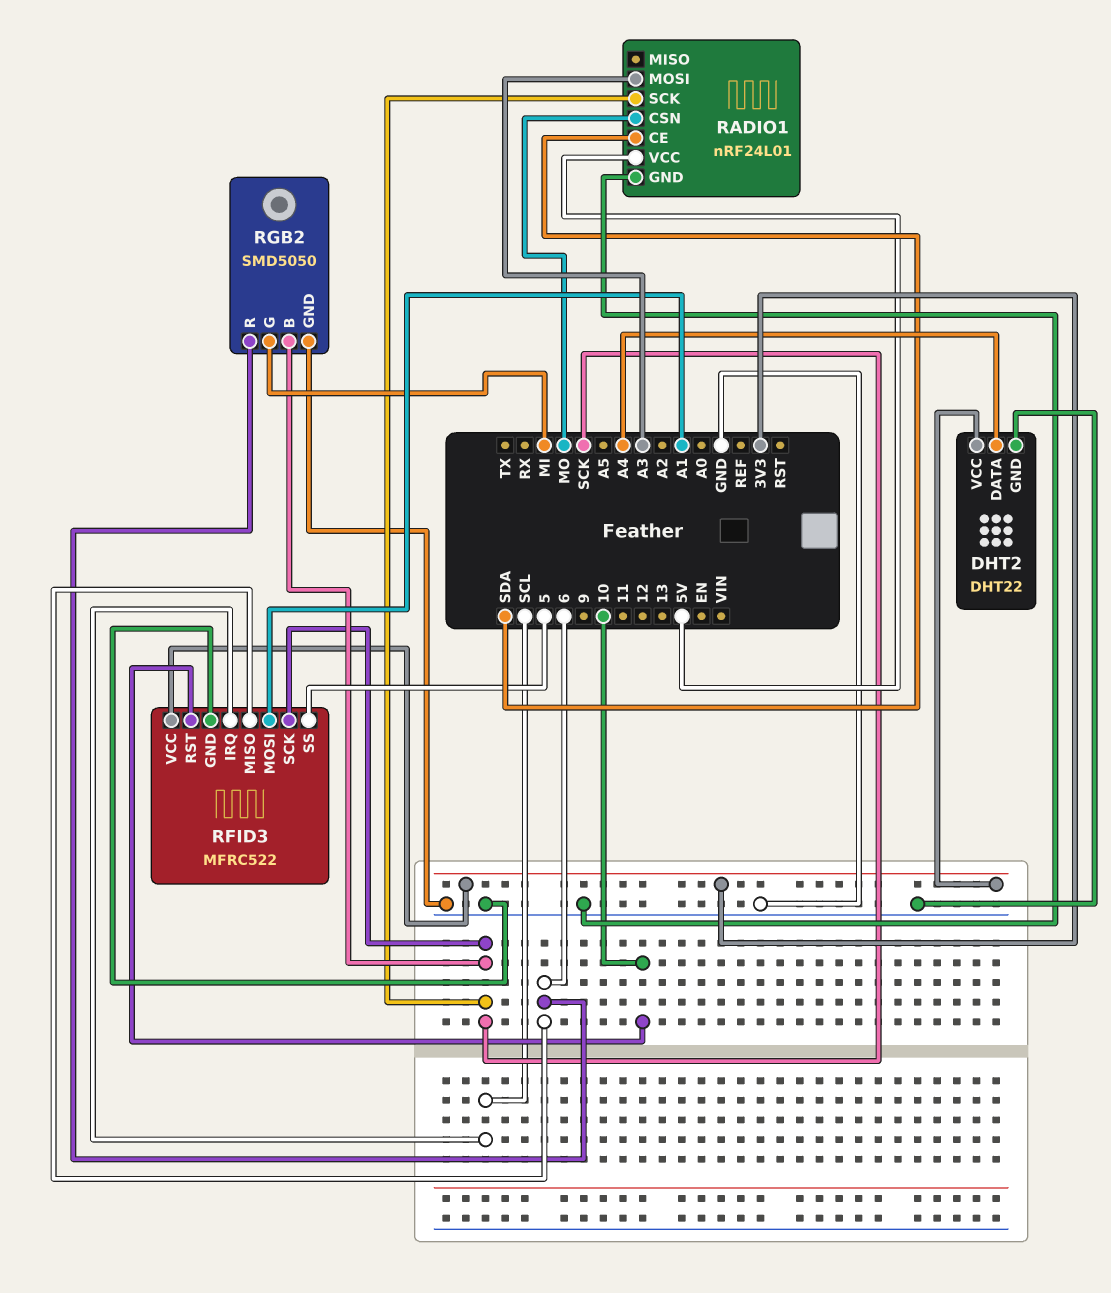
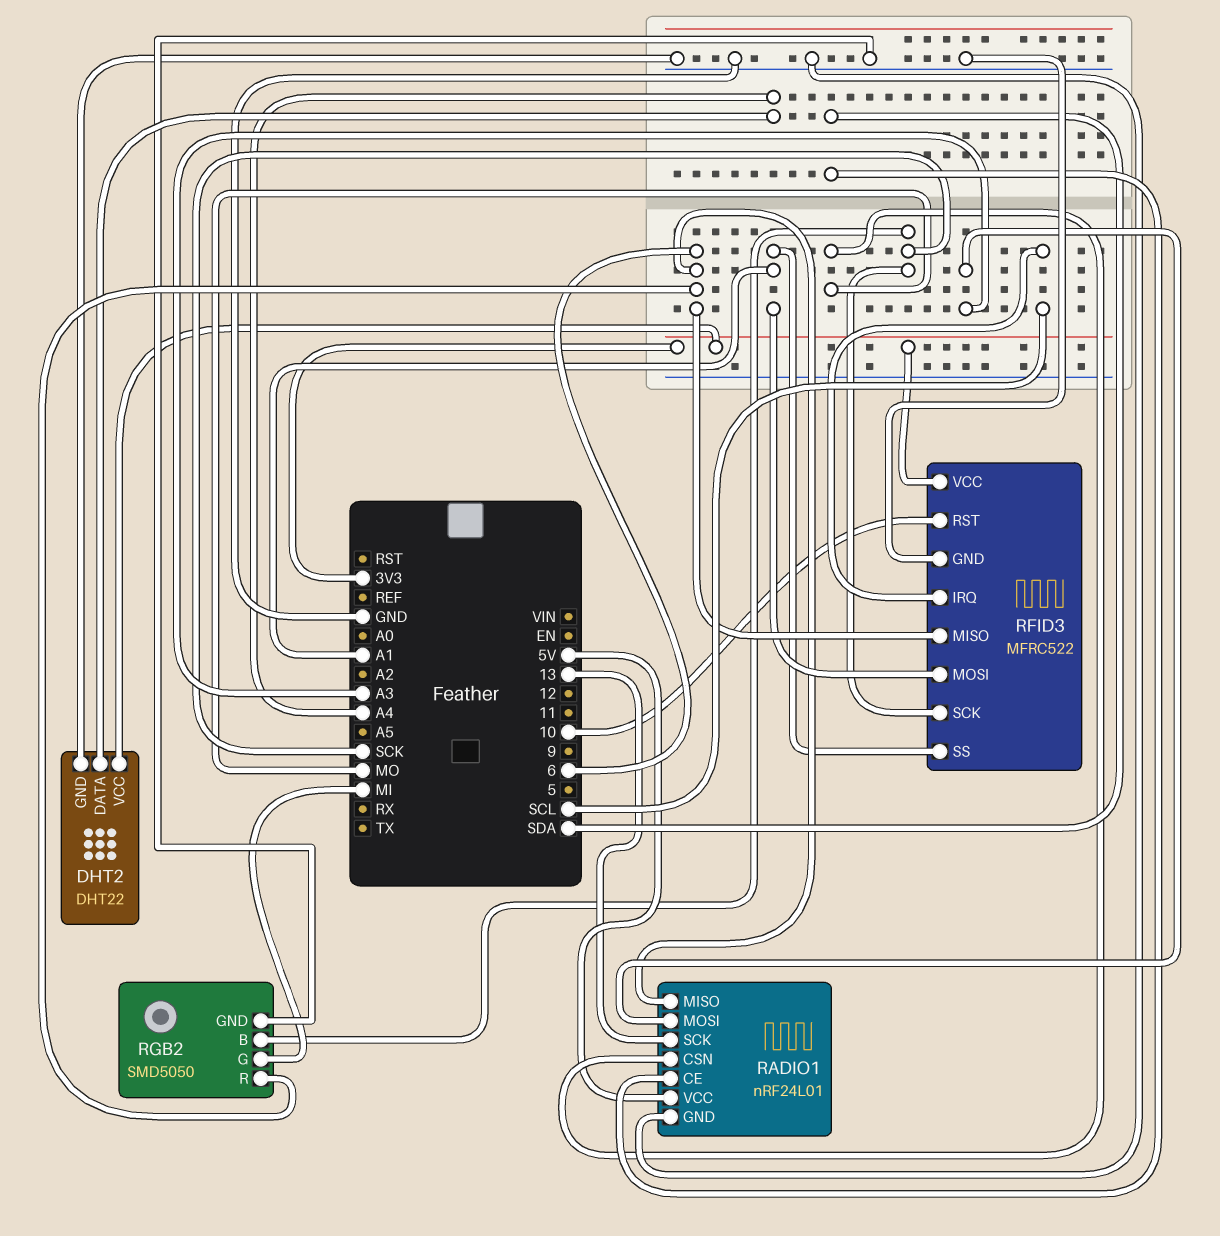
RADIO1 pin MISO: none -> 6
RADIO1 pin SCK: SCK -> 13
RFID3 pin SS: 5 -> A1

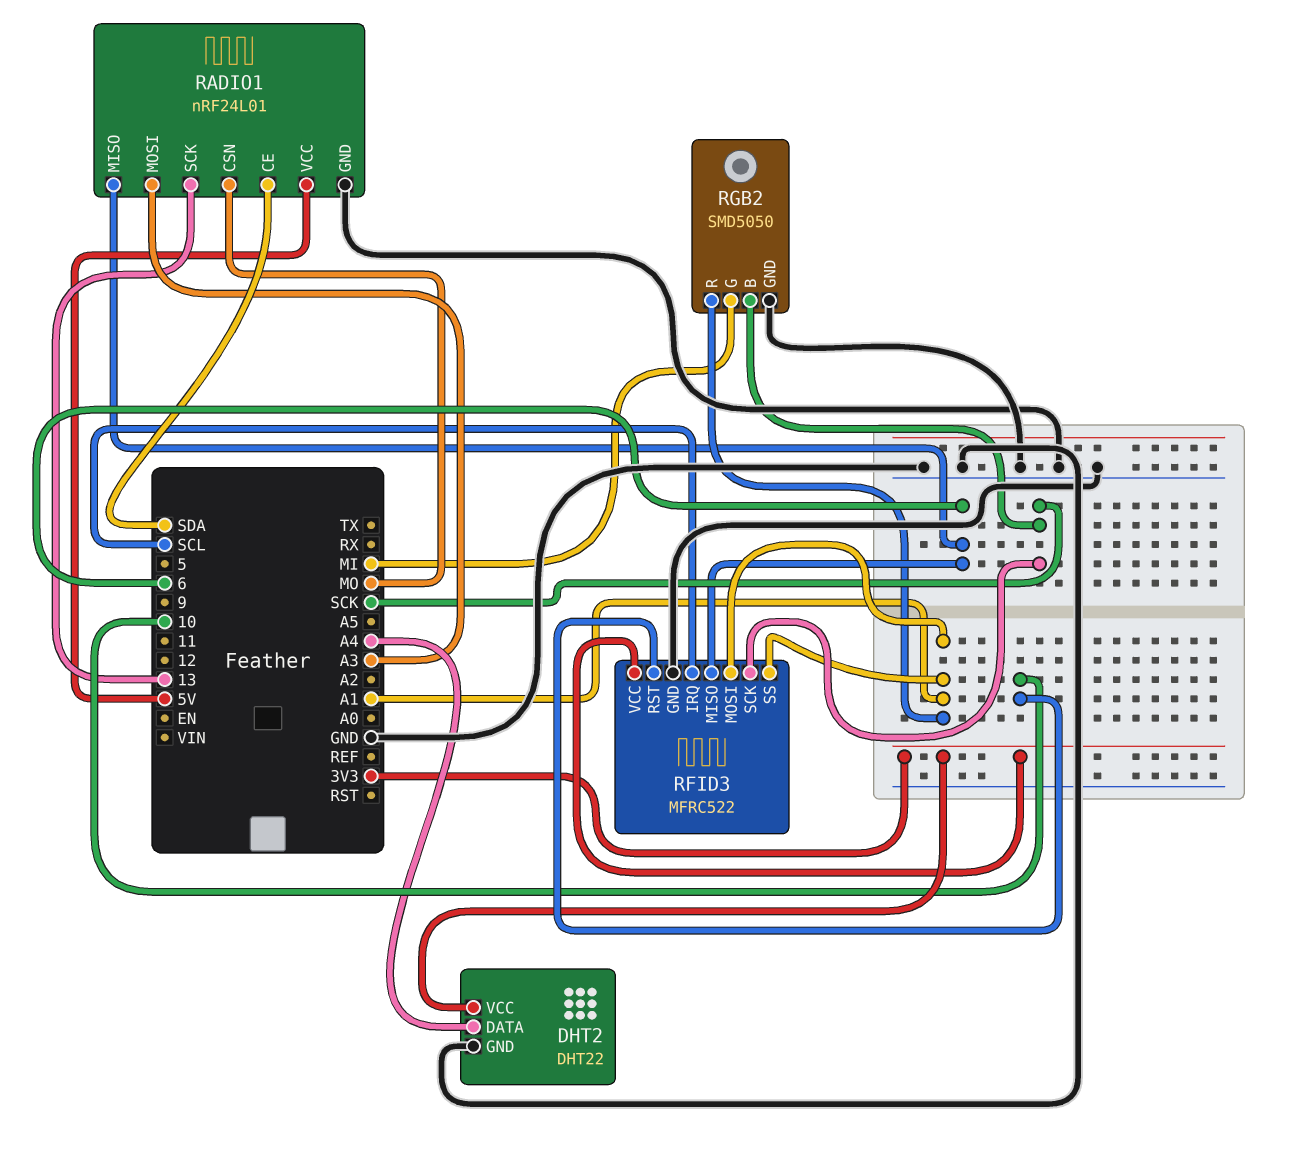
RGB2 pin R: 6 -> A1

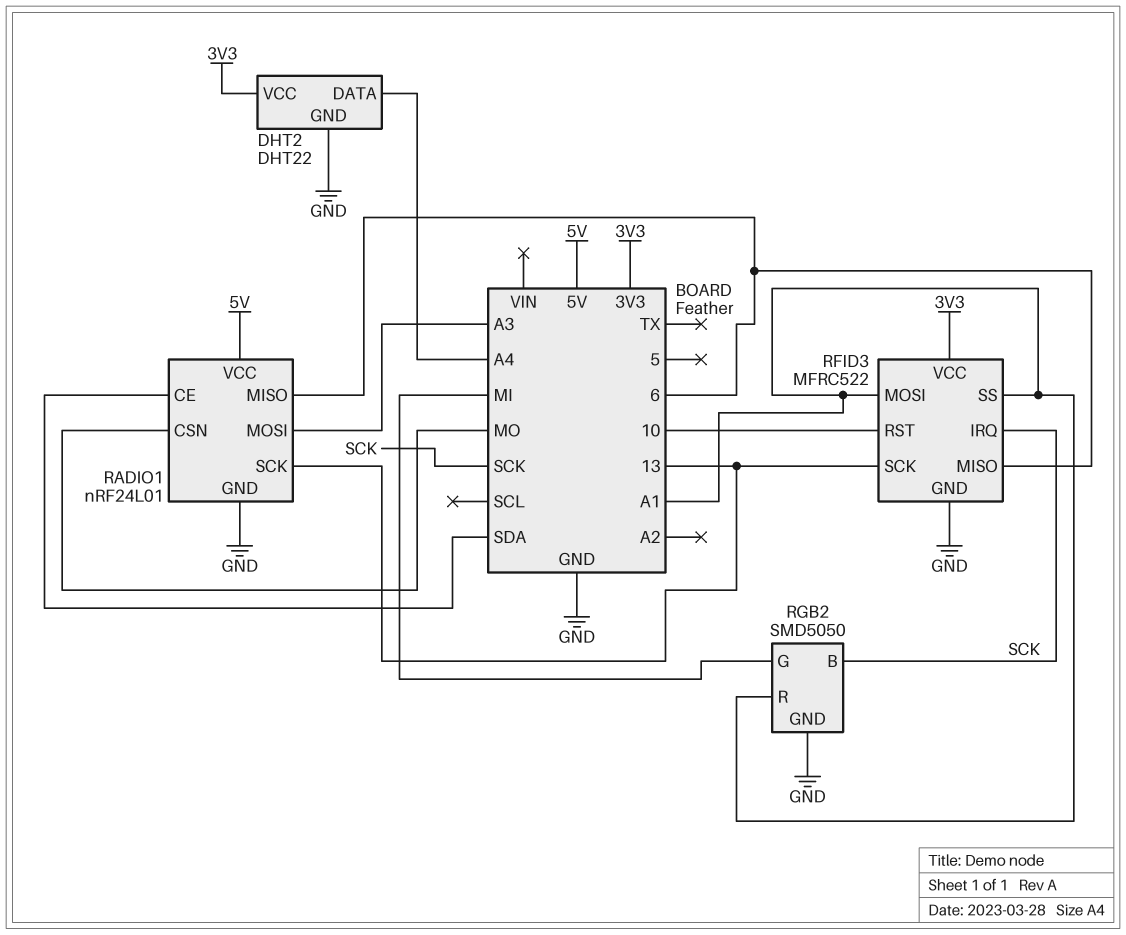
RFID3 pin IRQ: SCL -> SCK
RFID3 pin SCK: SCK -> 13

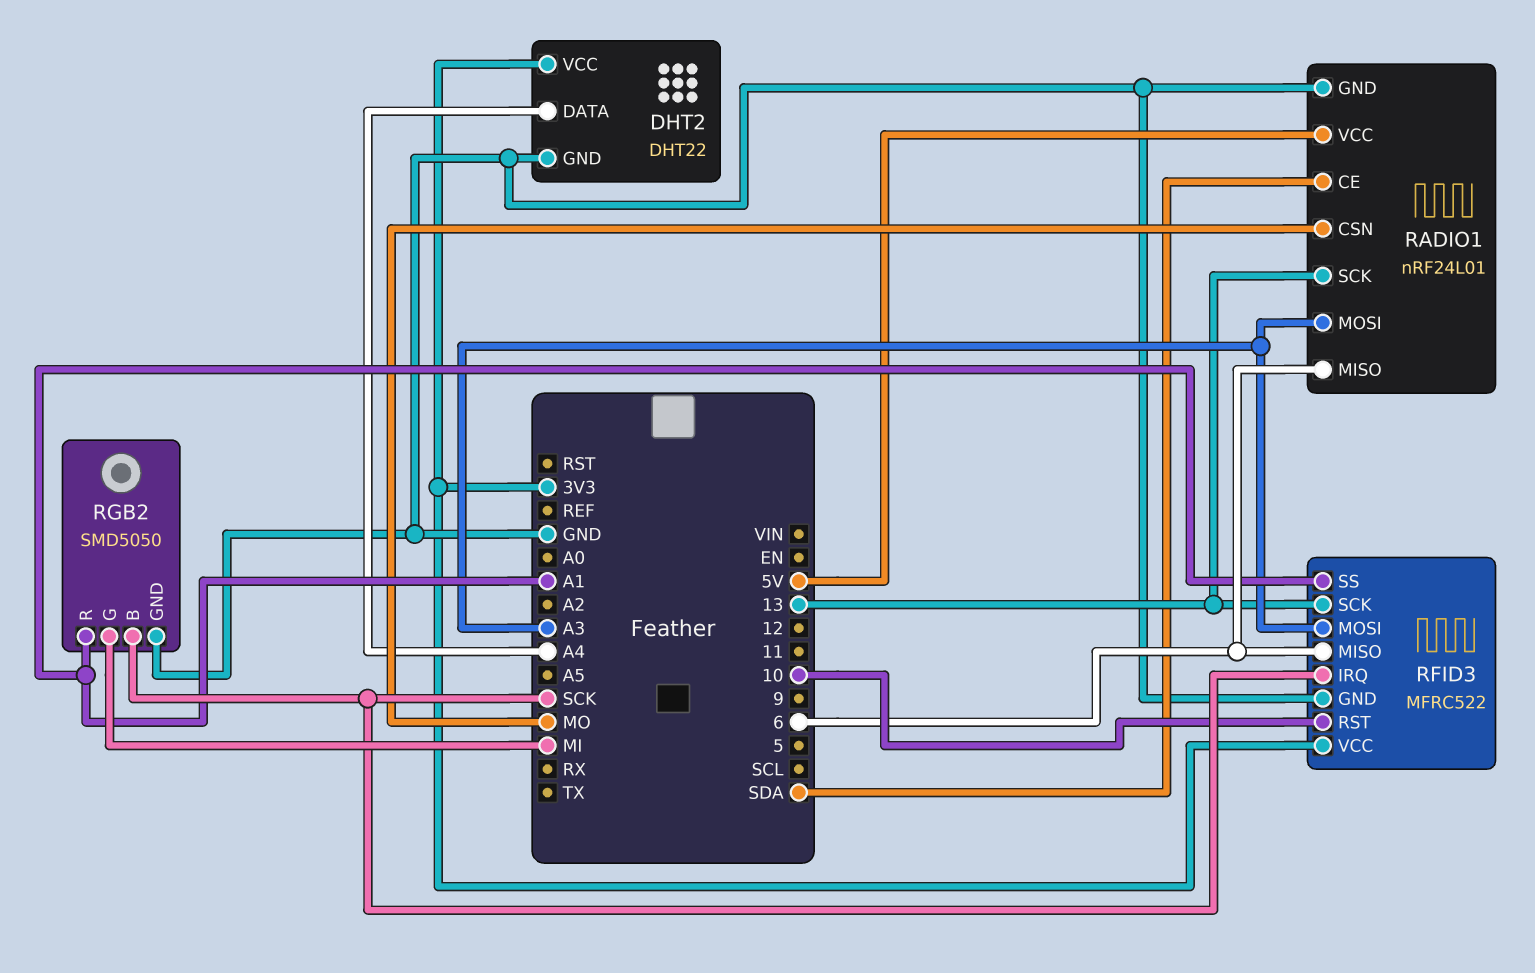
RFID3 pin MOSI: A1 -> A3

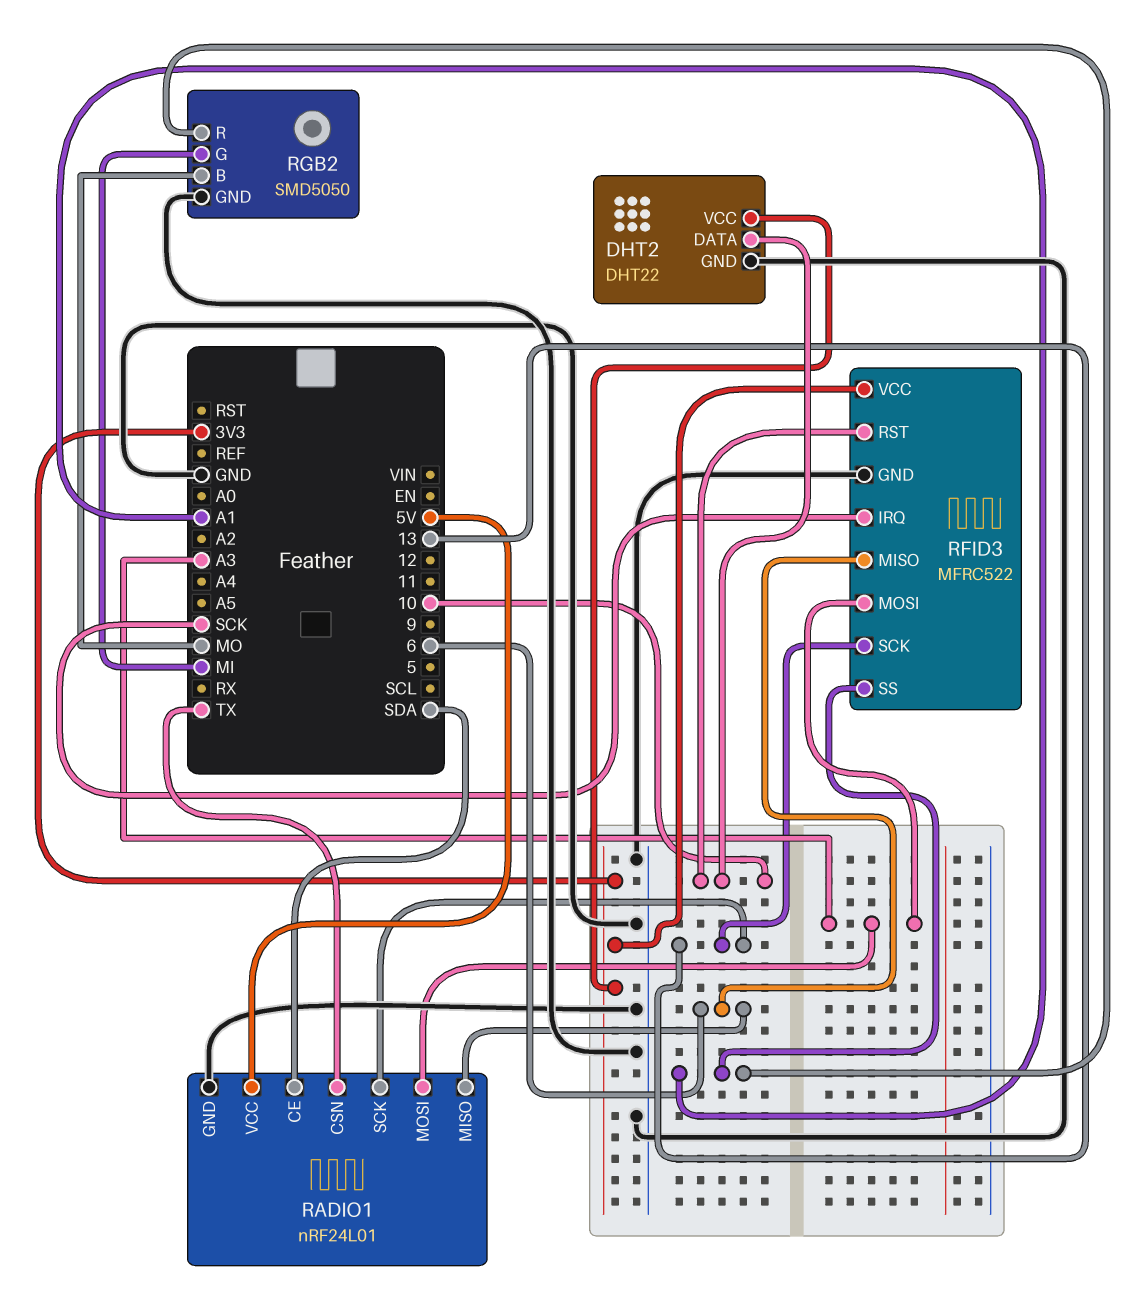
DHT2 pin DATA: A4 -> 10
RADIO1 pin CSN: MO -> TX
RGB2 pin B: SCK -> MO

